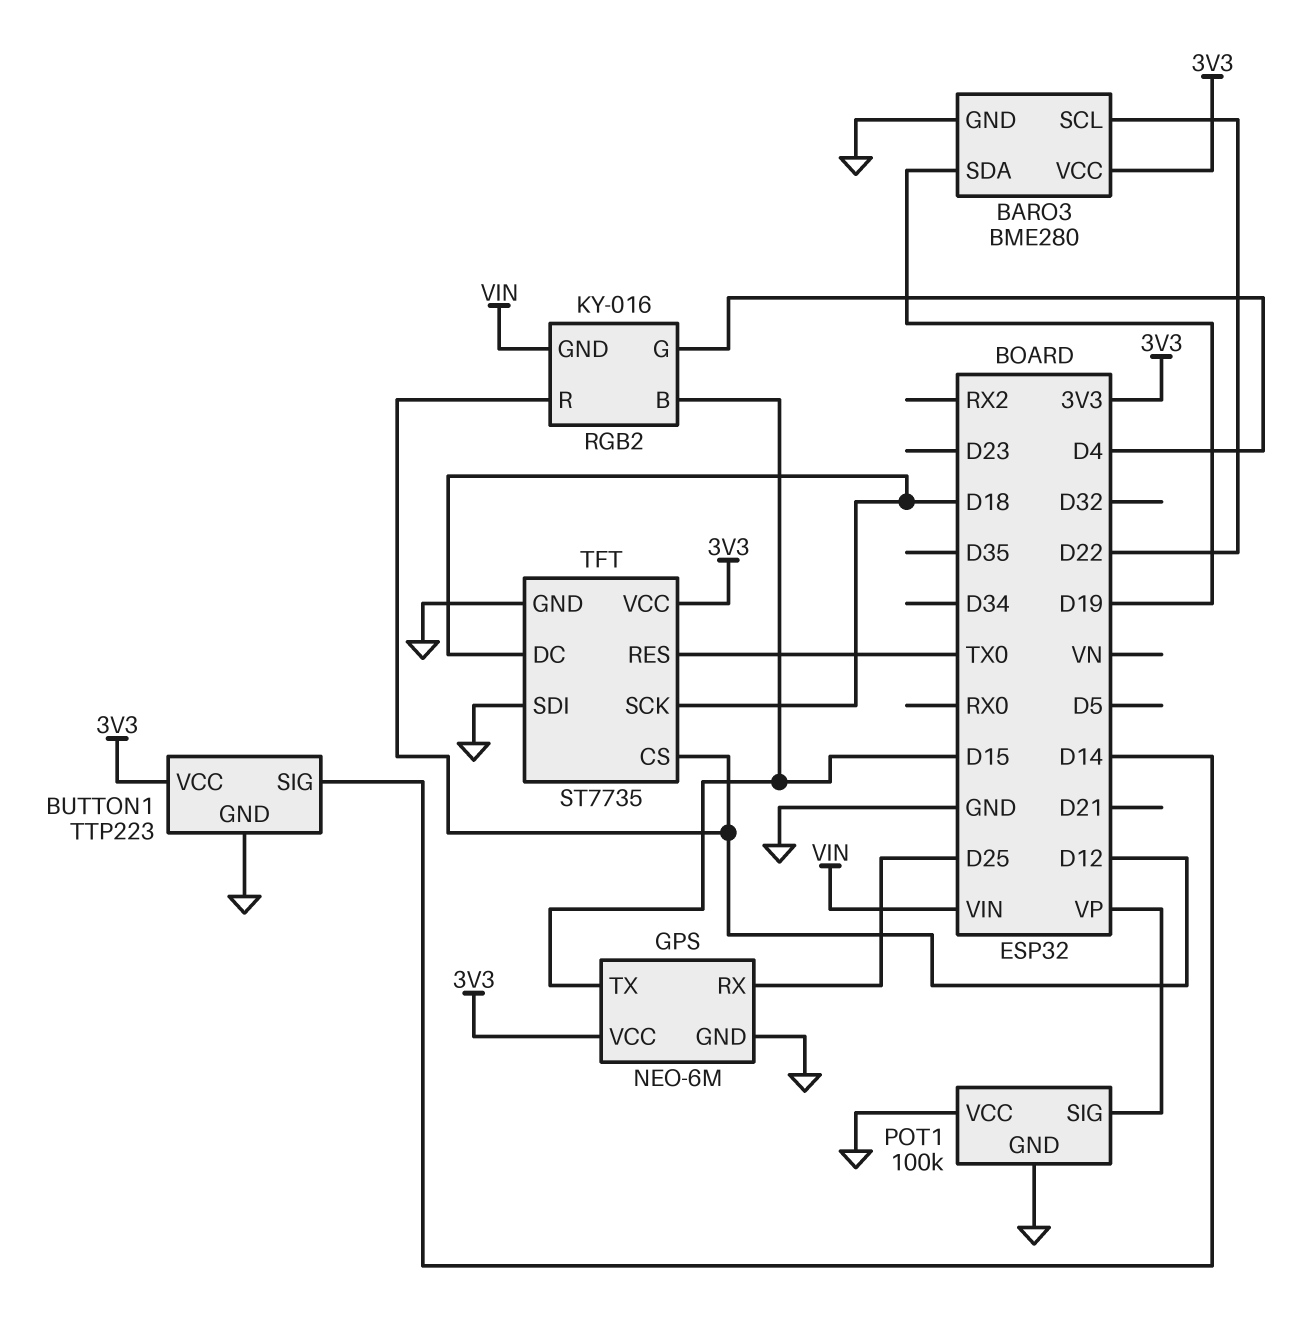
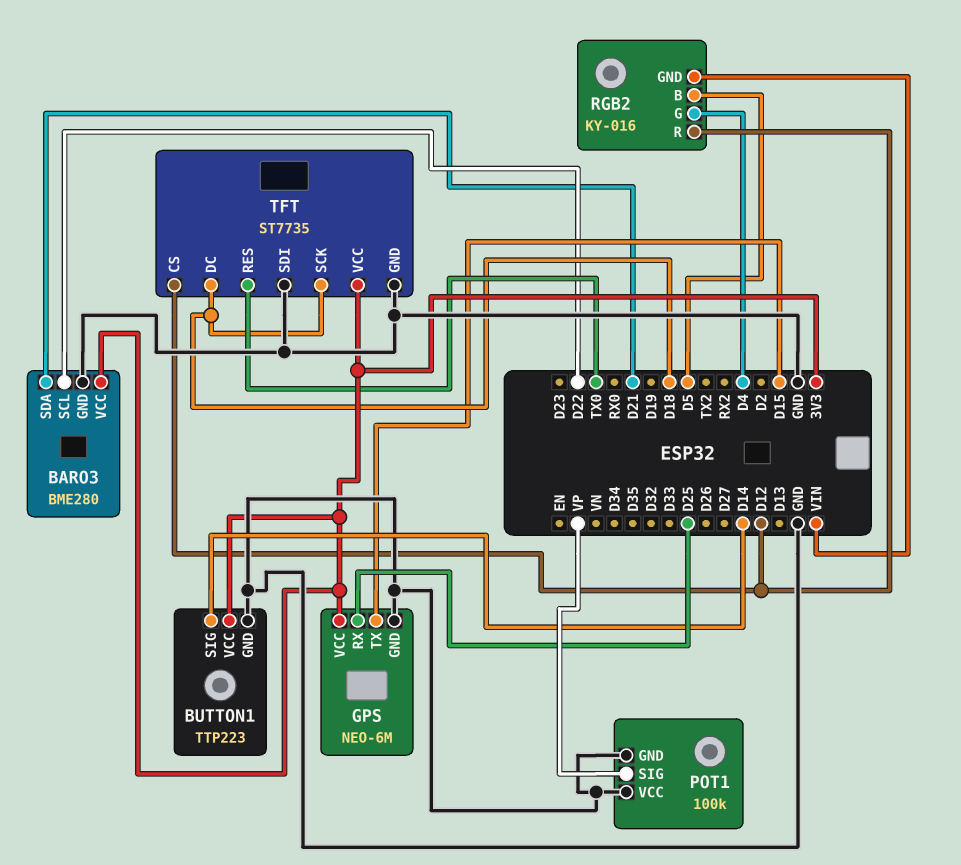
BARO3 pin SDA: D19 -> D21
RGB2 pin B: D15 -> D5

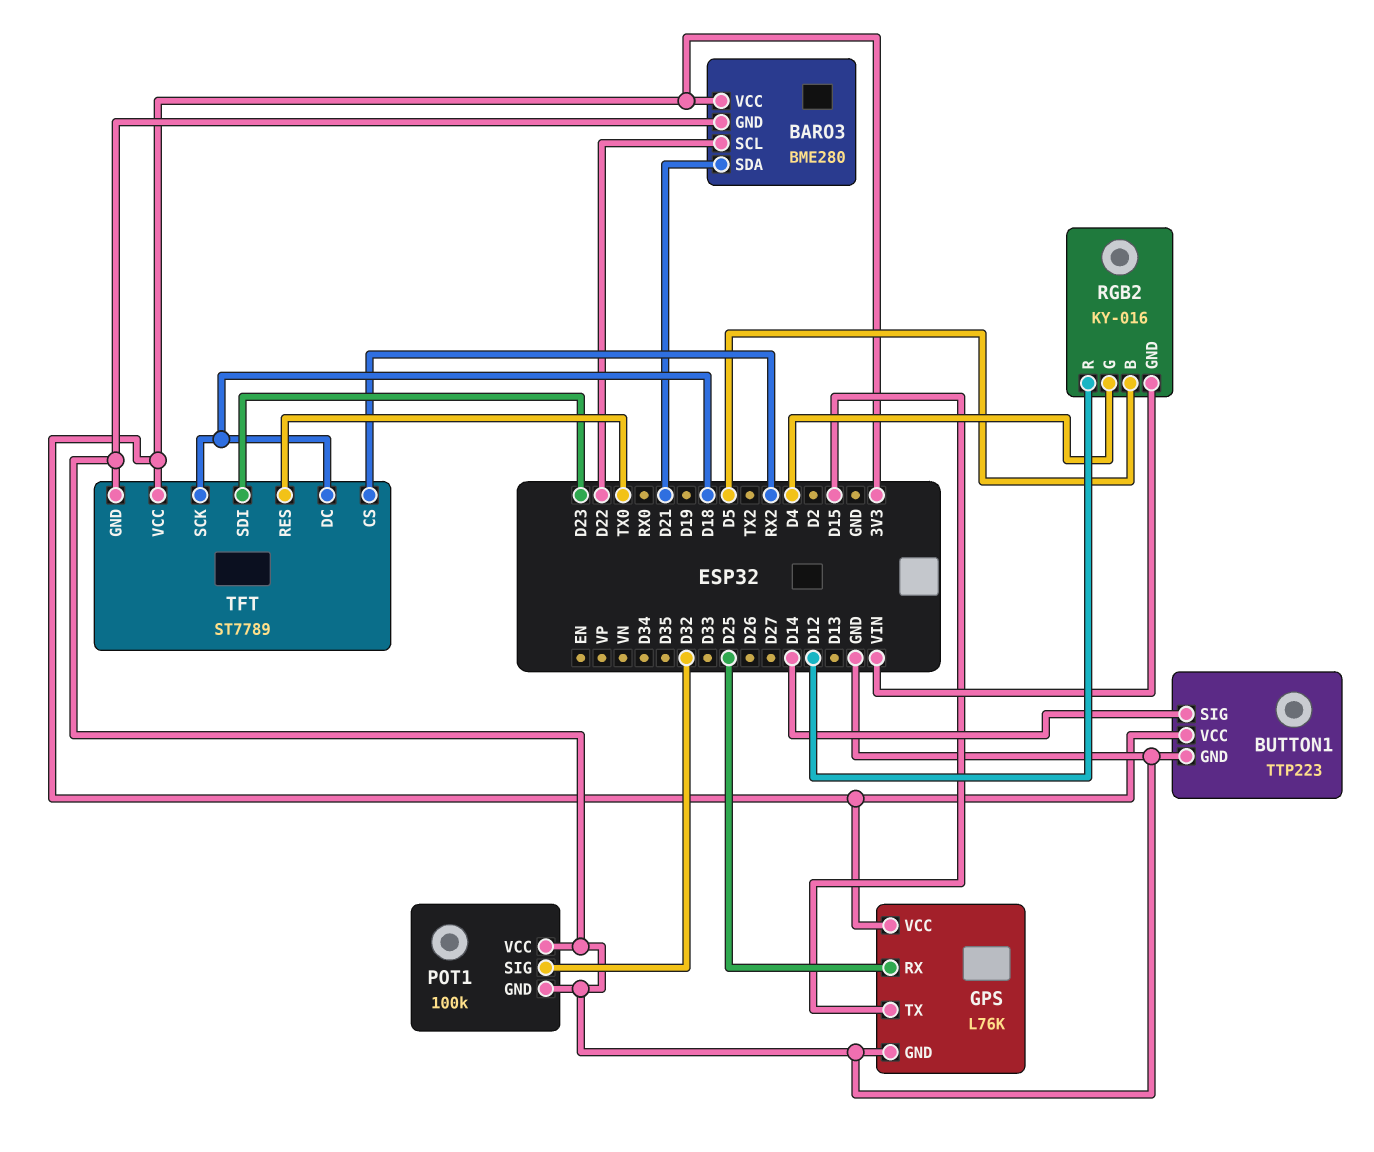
GPS: NEO-6M -> L76K
POT1 pin SIG: VP -> D32
TFT: ST7735 -> ST7789
TFT pin CS: D12 -> RX2
TFT pin SDI: GND -> D23

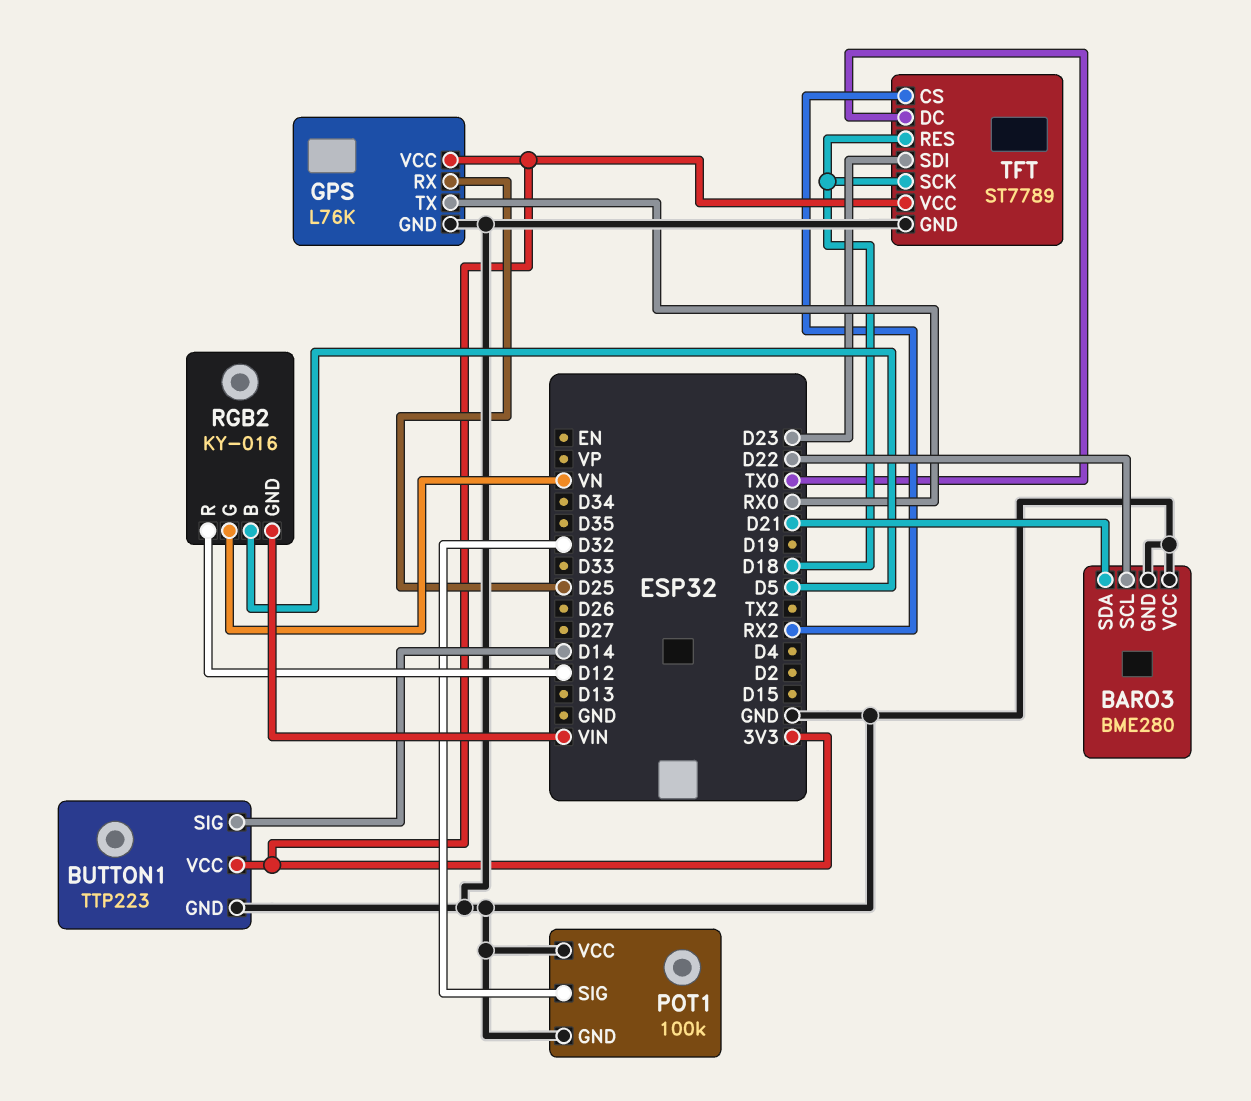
BARO3 pin VCC: 3V3 -> GND
GPS pin TX: D15 -> RX0
RGB2 pin G: D4 -> VN
TFT pin DC: D18 -> TX0
TFT pin RES: TX0 -> D18

